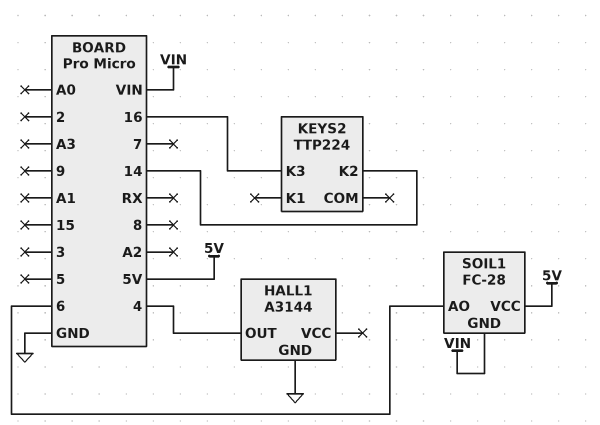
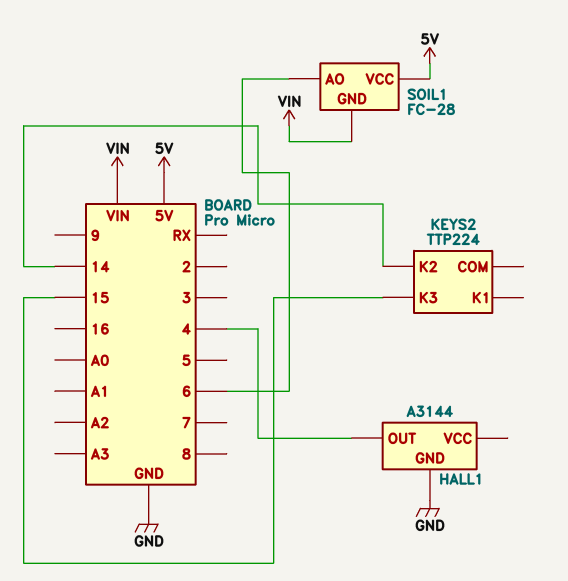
KEYS2 pin K3: 16 -> 15

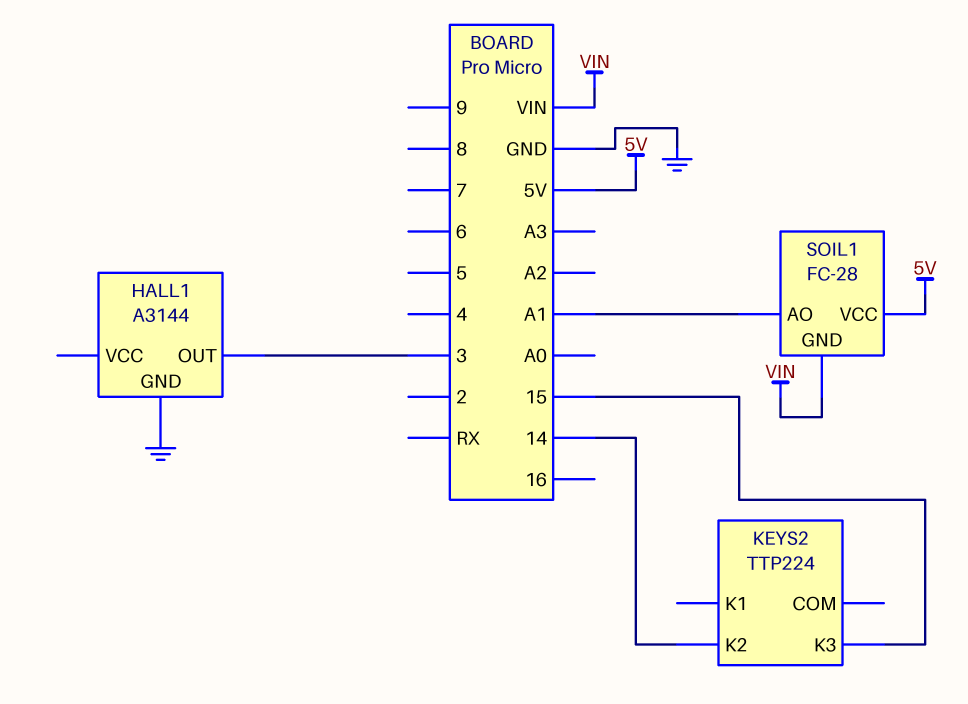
HALL1 pin OUT: 4 -> 3
SOIL1 pin AO: 6 -> A1

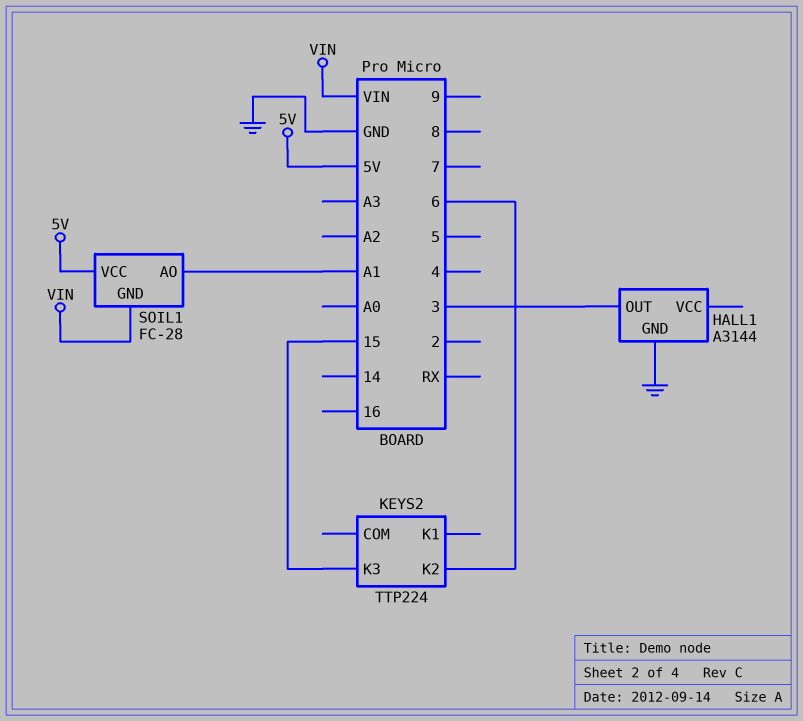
KEYS2 pin K2: 14 -> 6

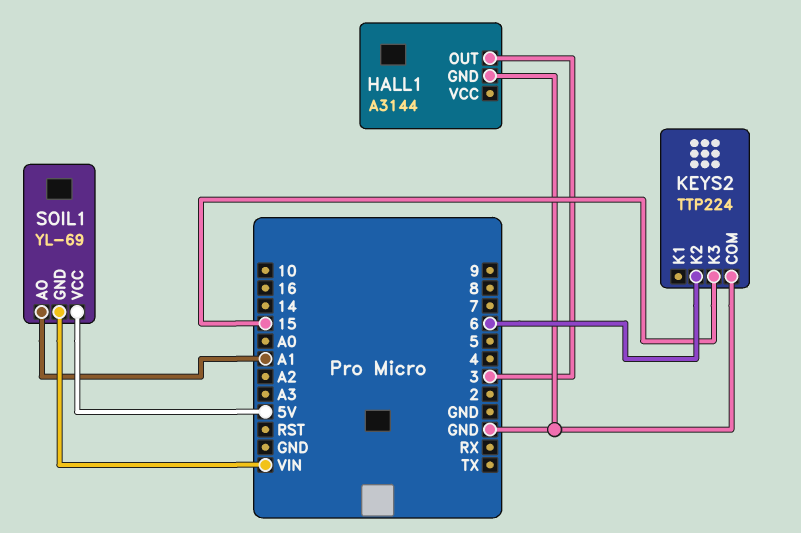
KEYS2 pin COM: none -> GND
SOIL1: FC-28 -> YL-69

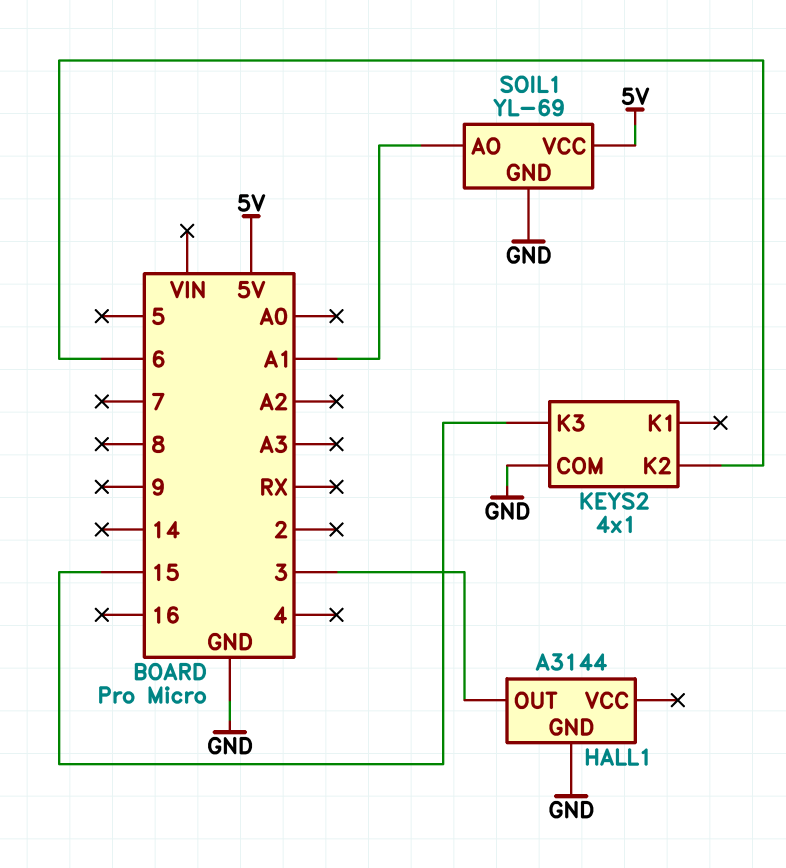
KEYS2: TTP224 -> 4x1
SOIL1 pin GND: VIN -> GND

